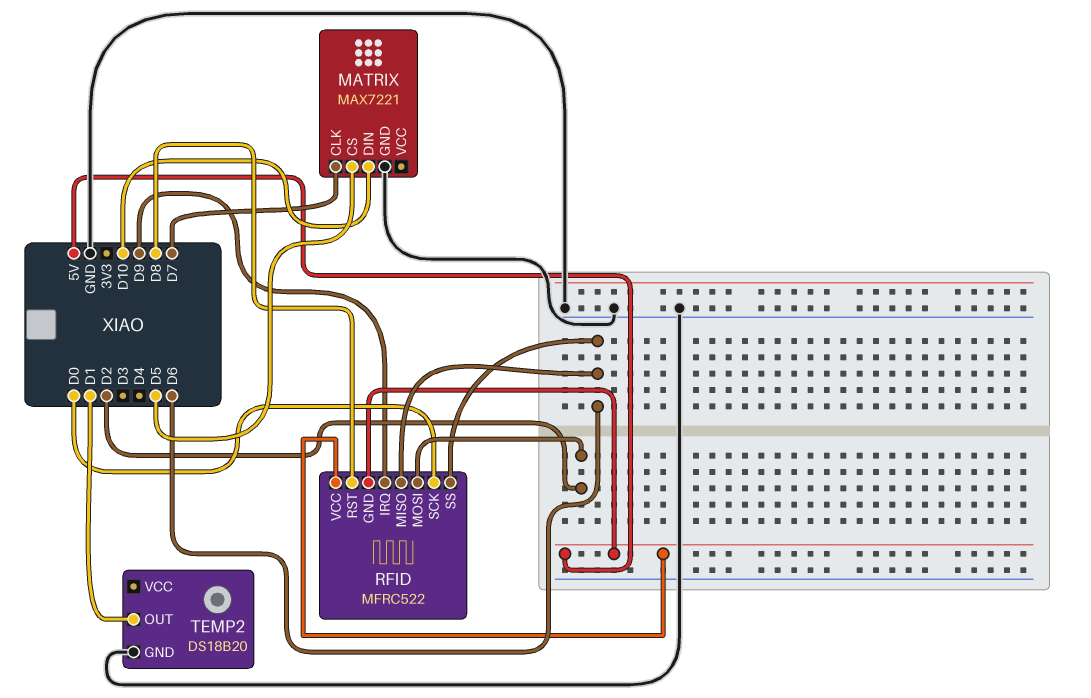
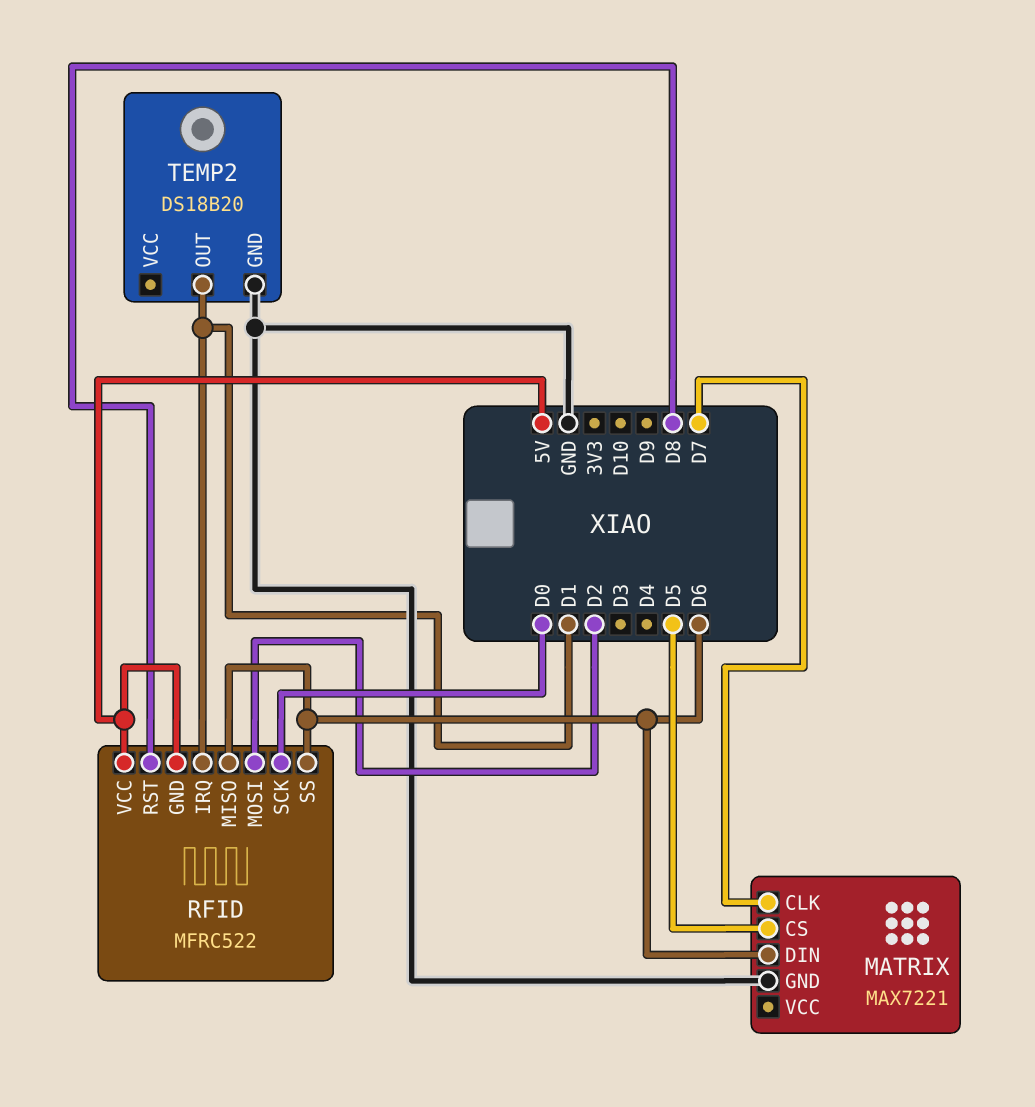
MATRIX pin DIN: D10 -> D6
RFID pin IRQ: D9 -> D1

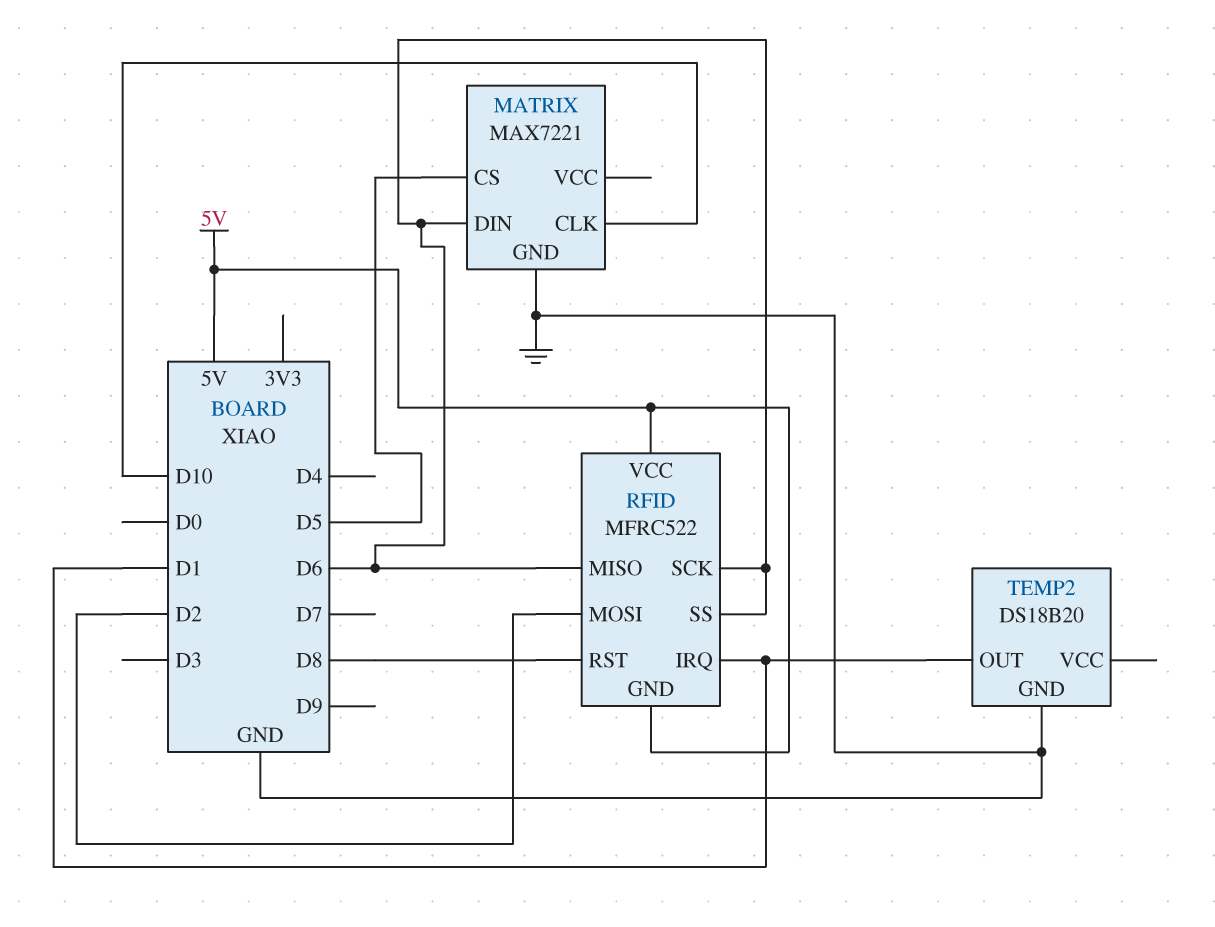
MATRIX pin CLK: D7 -> D10
RFID pin SCK: D0 -> D6

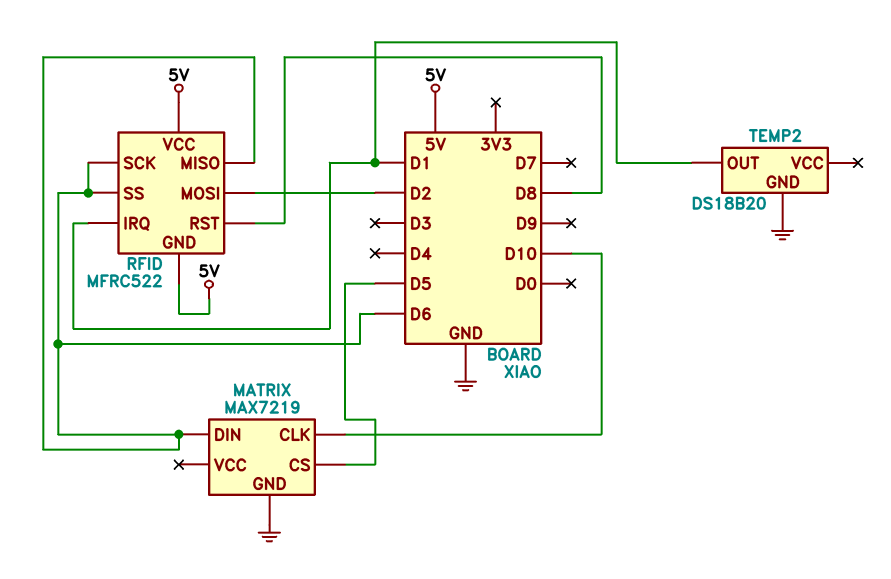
MATRIX: MAX7221 -> MAX7219

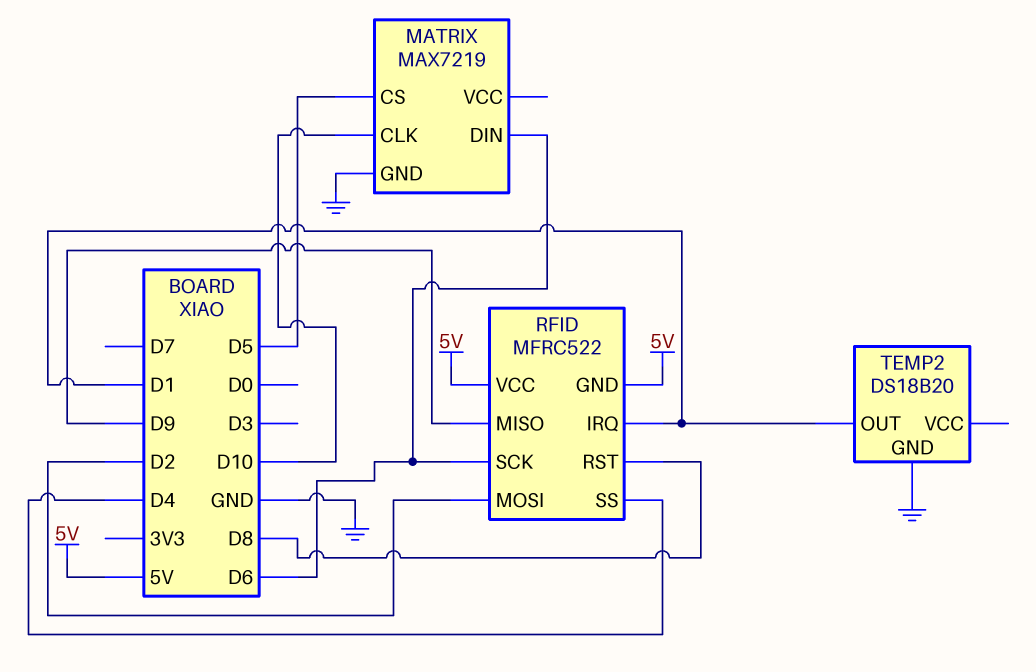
RFID pin MISO: D6 -> D9
RFID pin SS: D6 -> D4

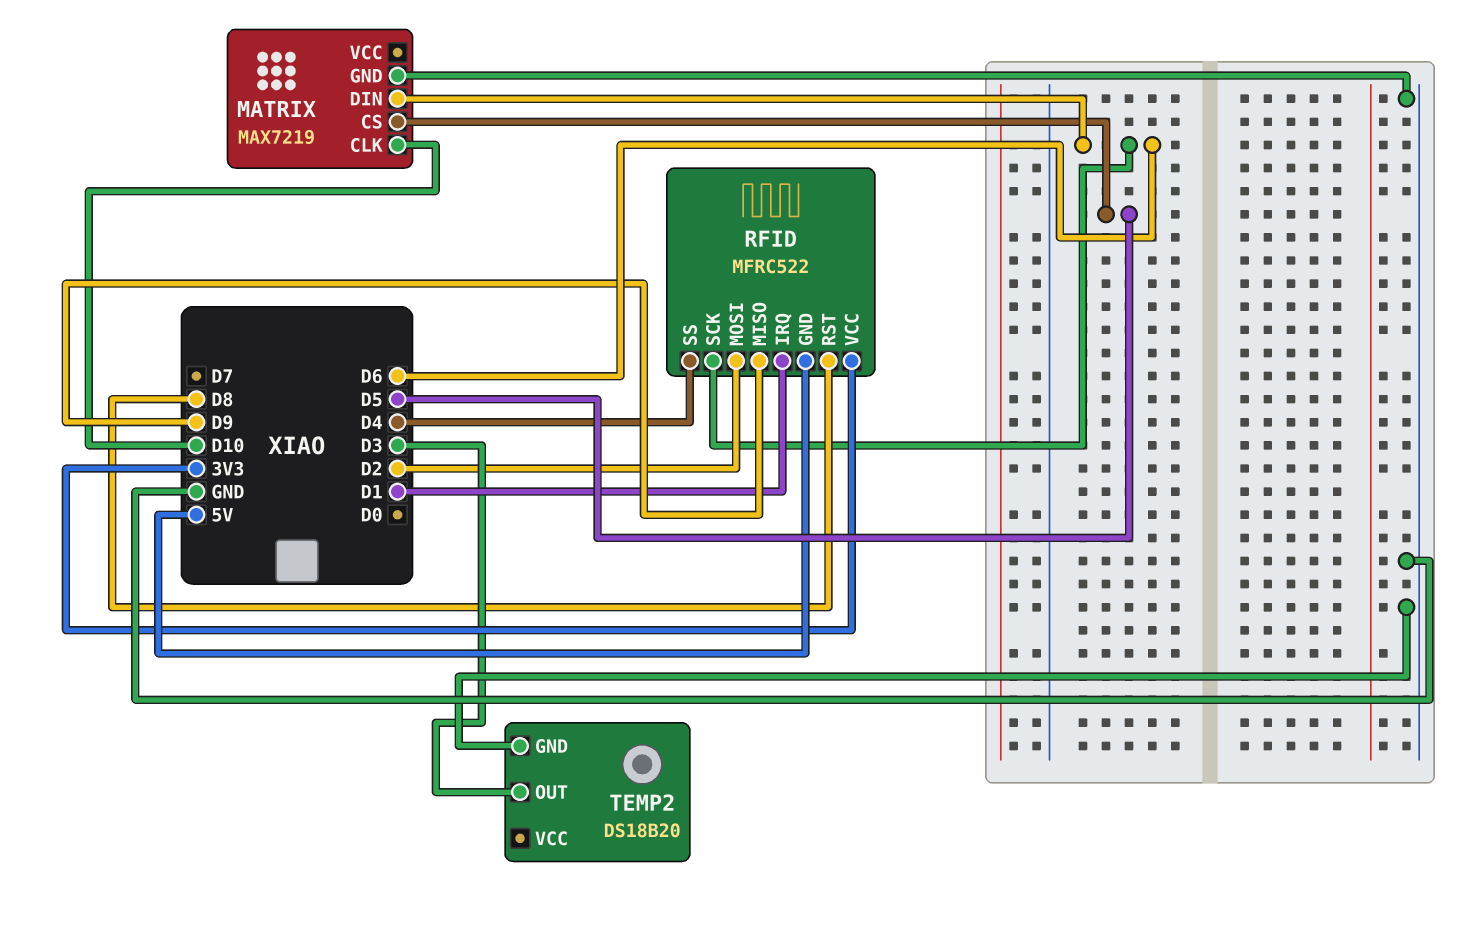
RFID pin VCC: 5V -> 3V3
TEMP2 pin OUT: D1 -> D3

